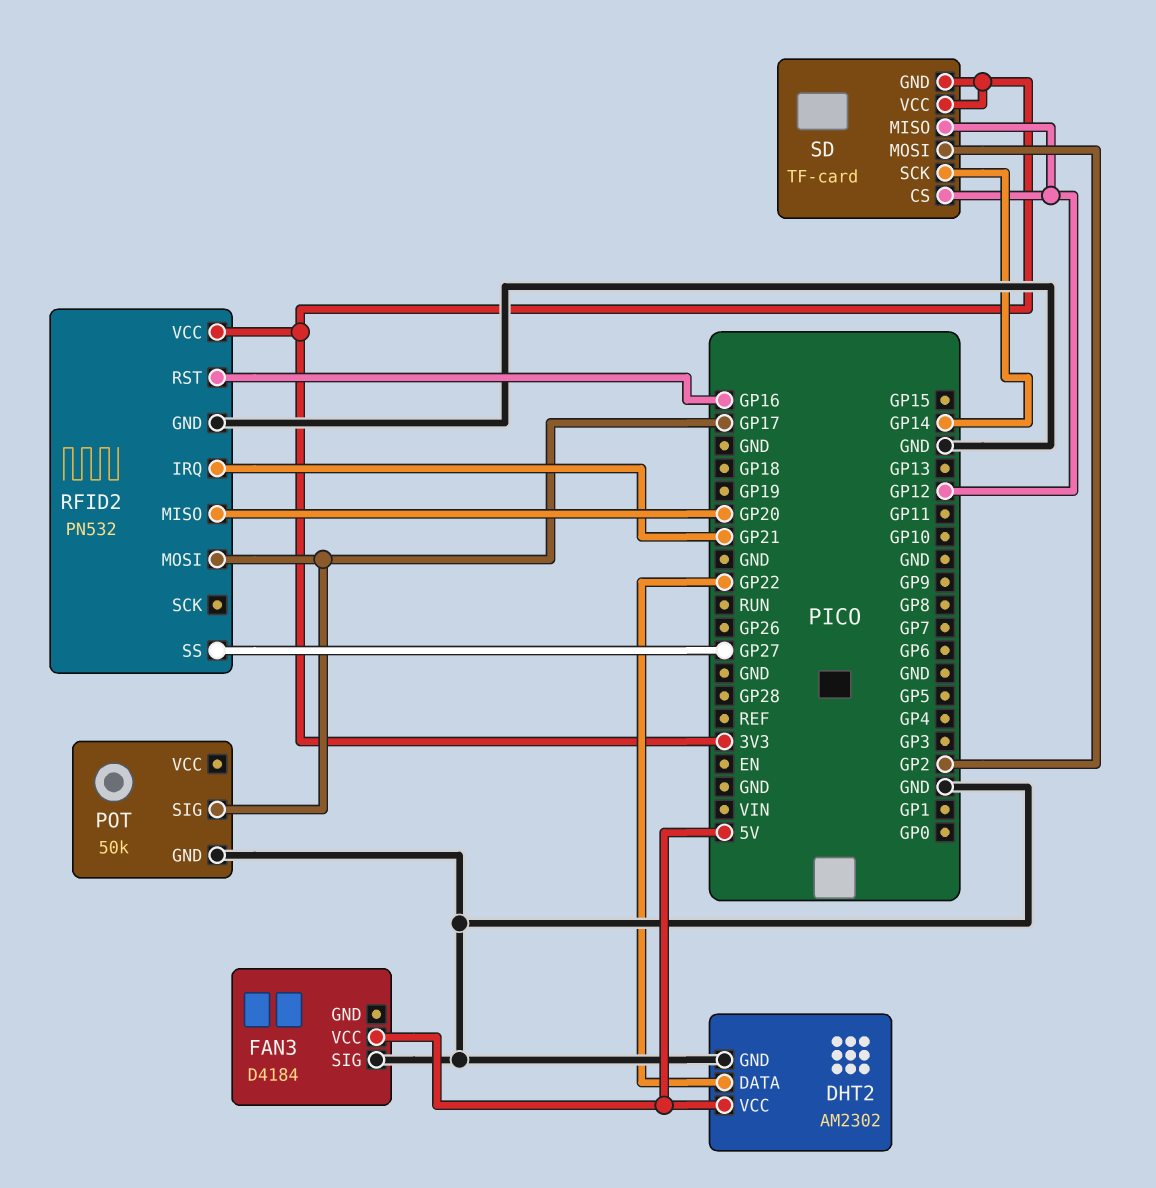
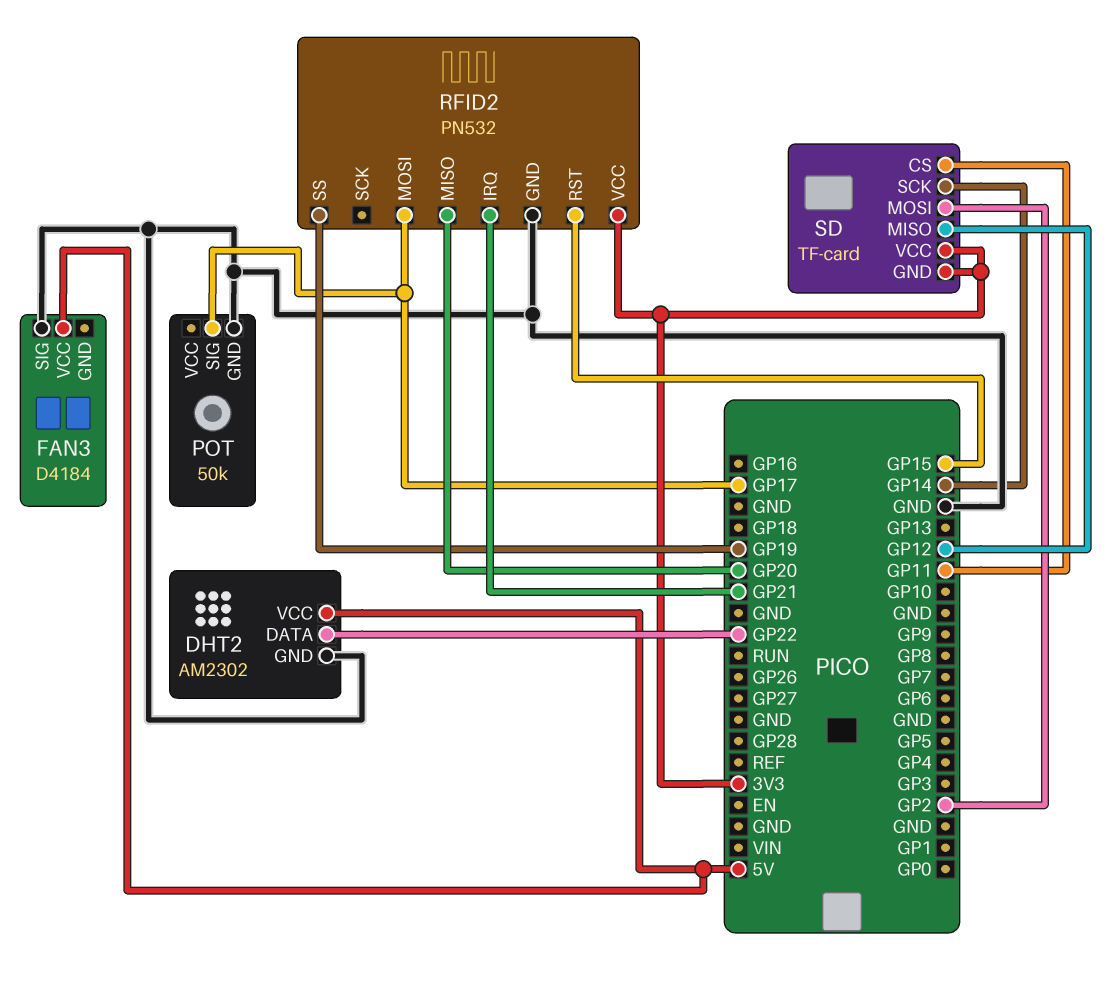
RFID2 pin RST: GP16 -> GP15
RFID2 pin SS: GP27 -> GP19
SD pin CS: GP12 -> GP11

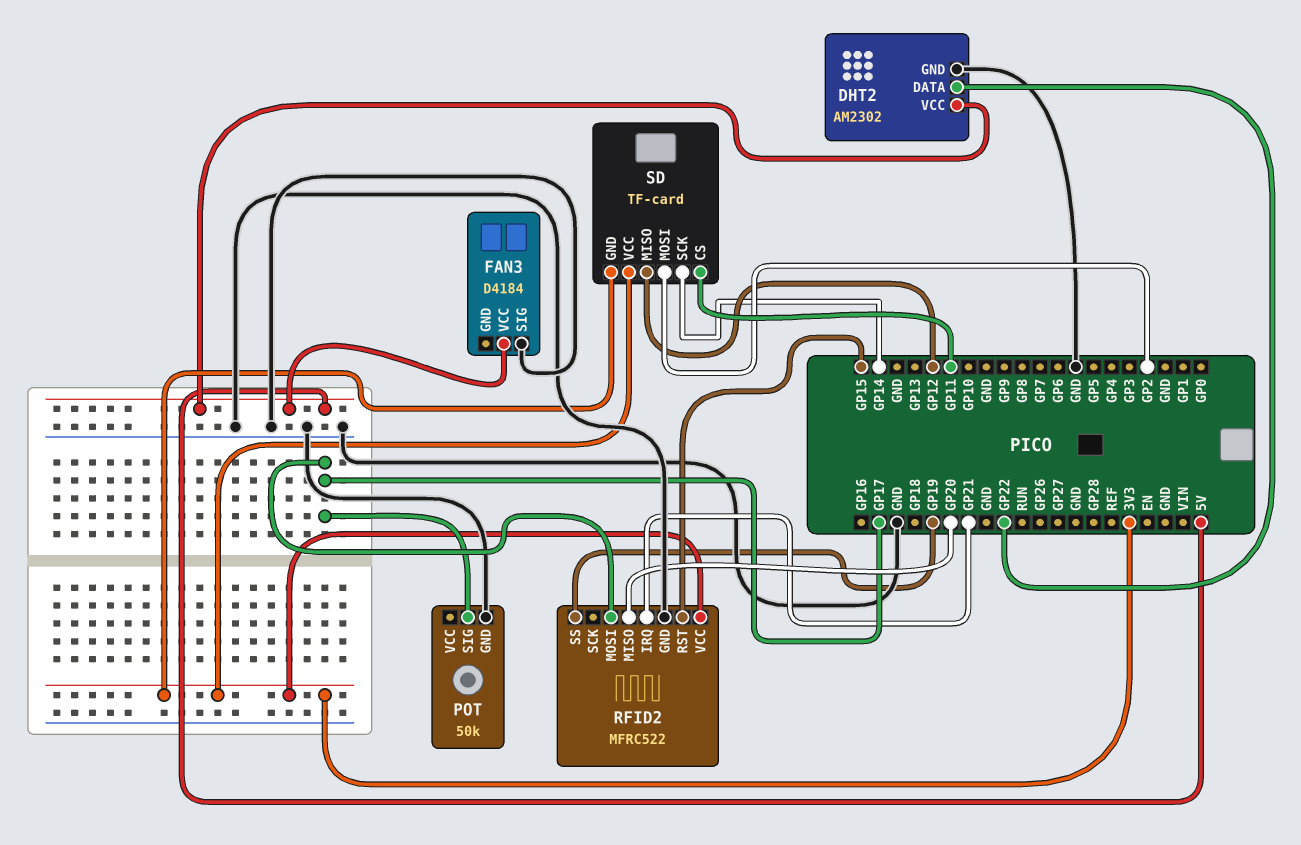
RFID2: PN532 -> MFRC522

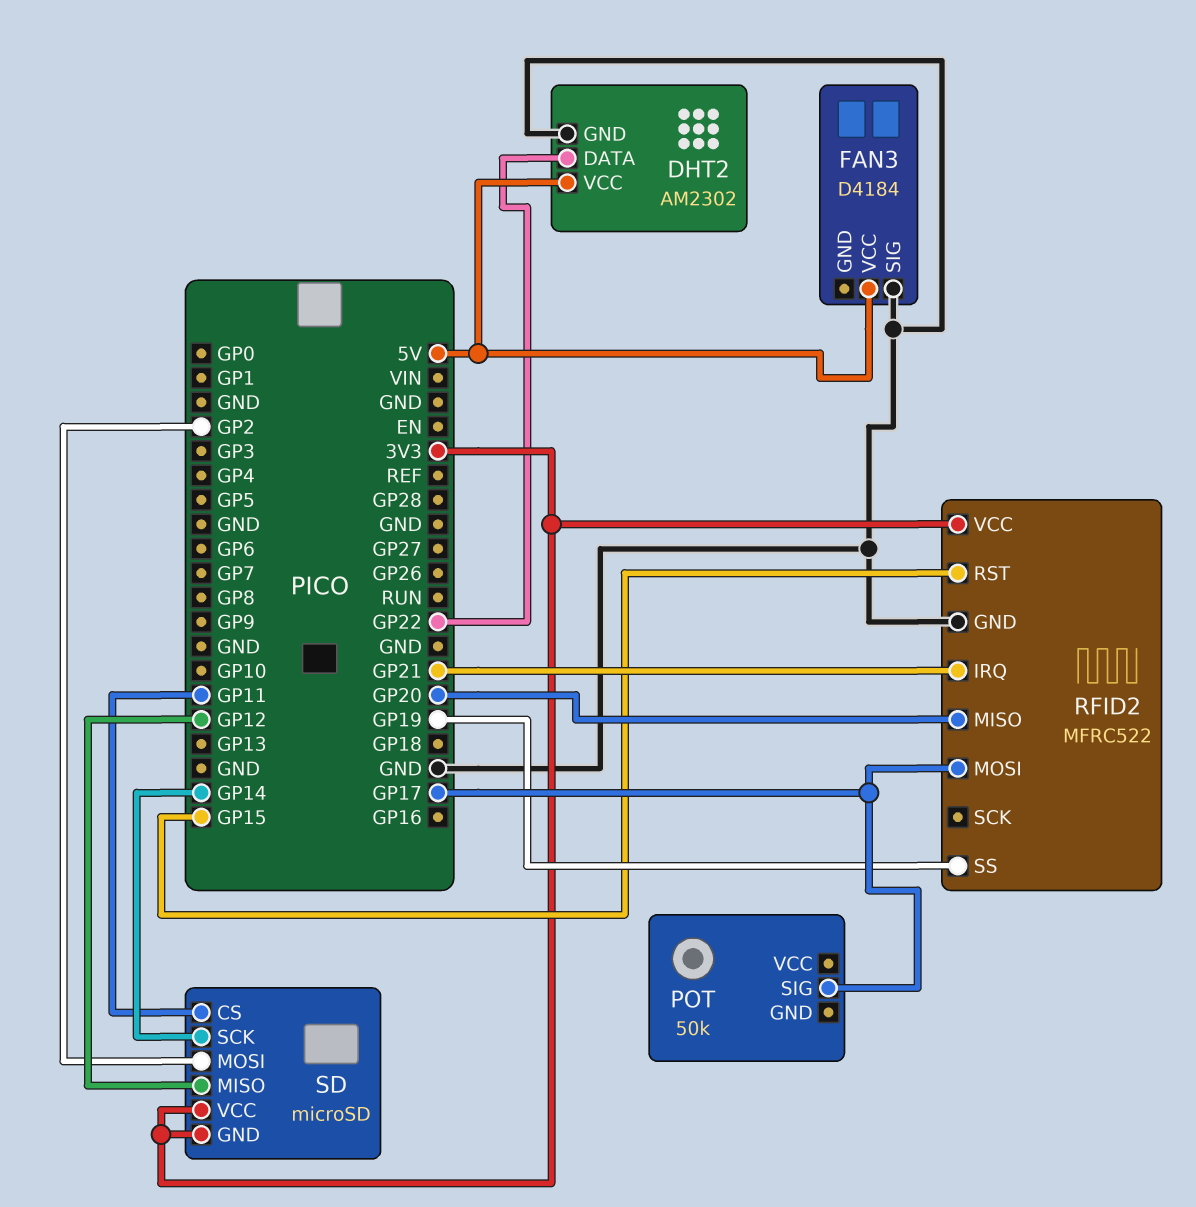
POT pin GND: GND -> none
SD: TF-card -> microSD

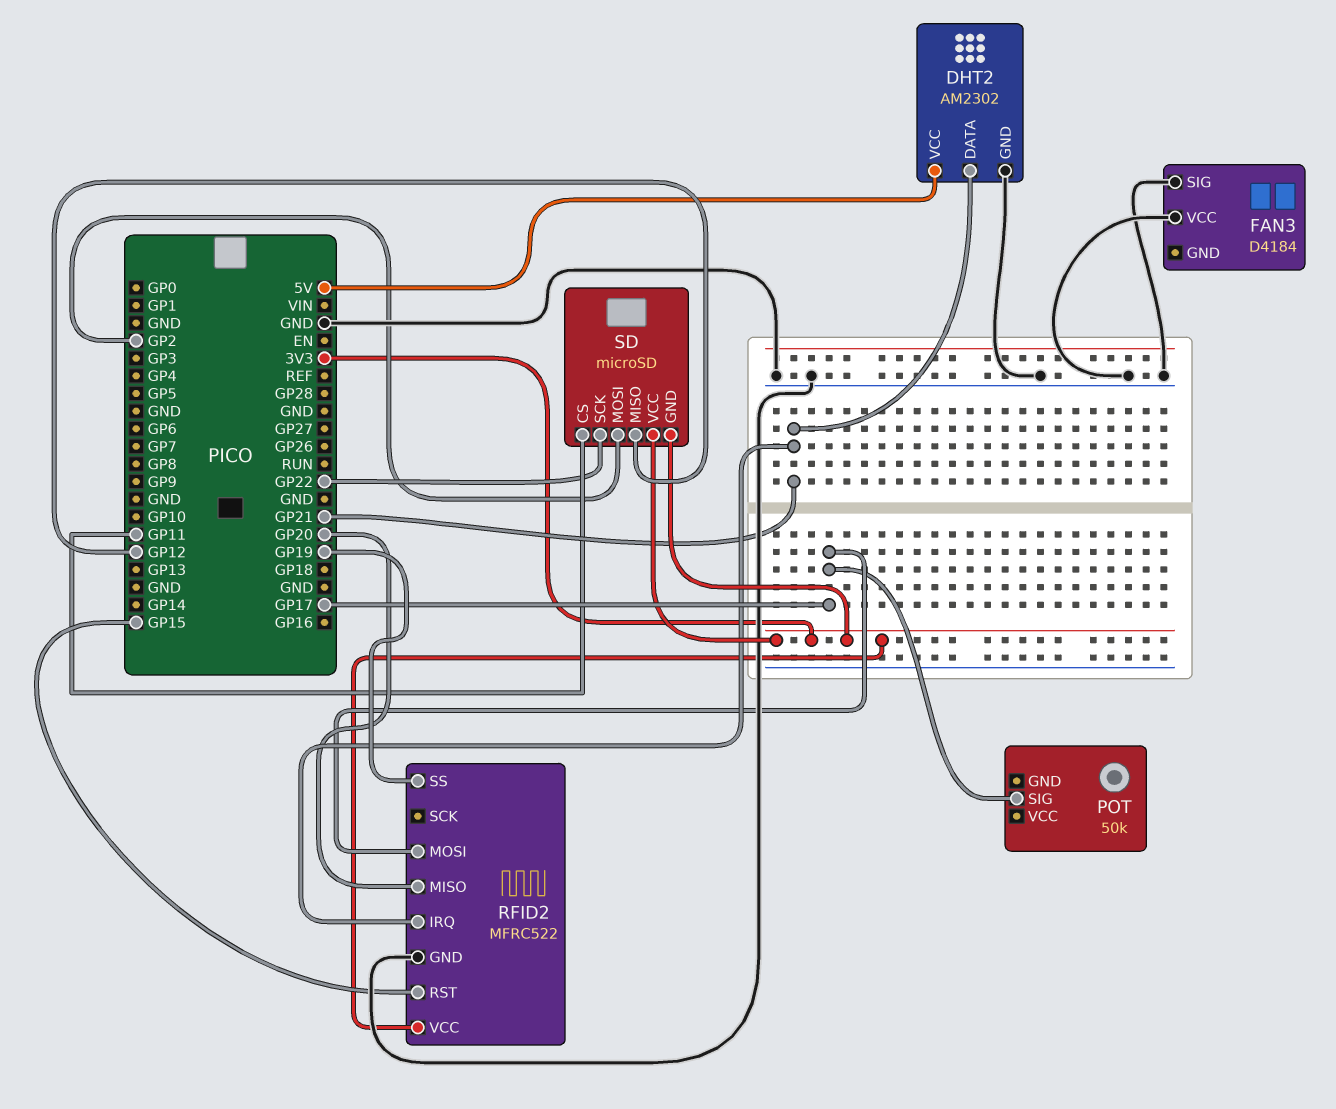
DHT2 pin DATA: GP22 -> GP21
FAN3 pin VCC: 5V -> GND
SD pin SCK: GP14 -> GP22

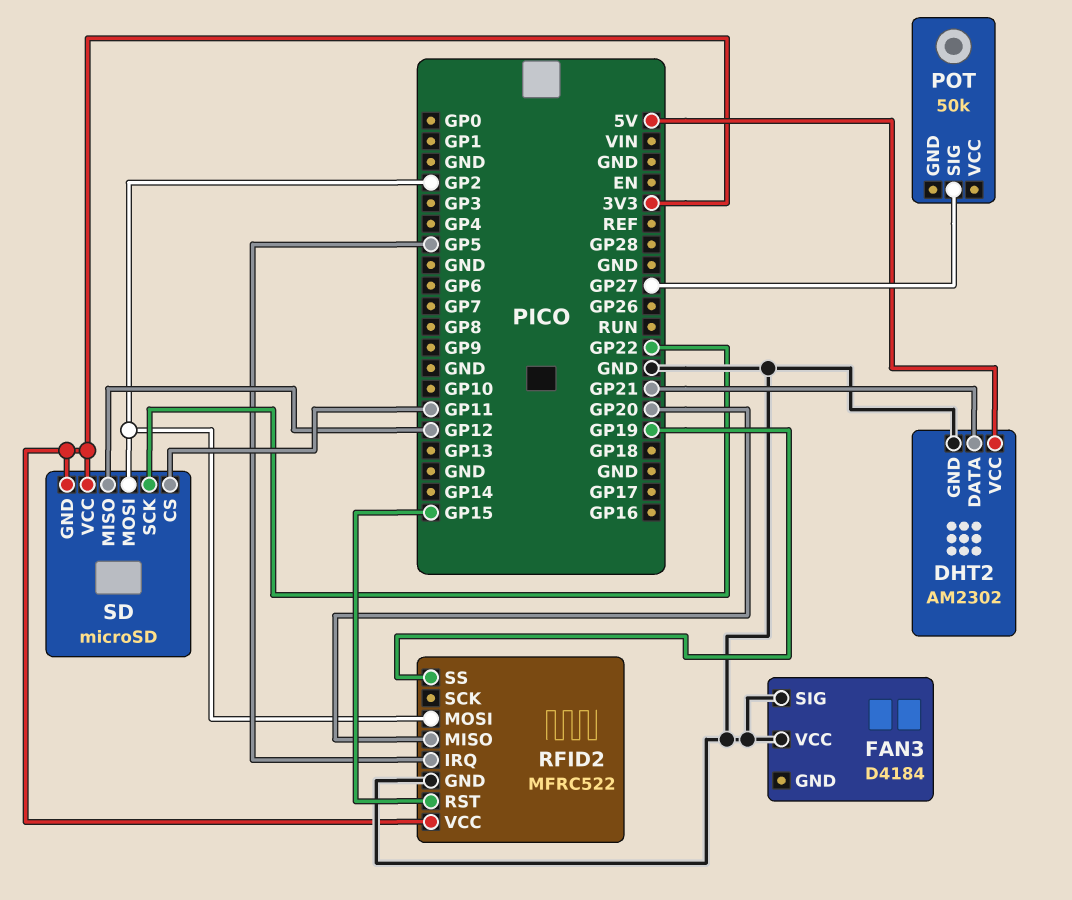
POT pin SIG: GP17 -> GP27
RFID2 pin IRQ: GP21 -> GP5
RFID2 pin MOSI: GP17 -> GP2

